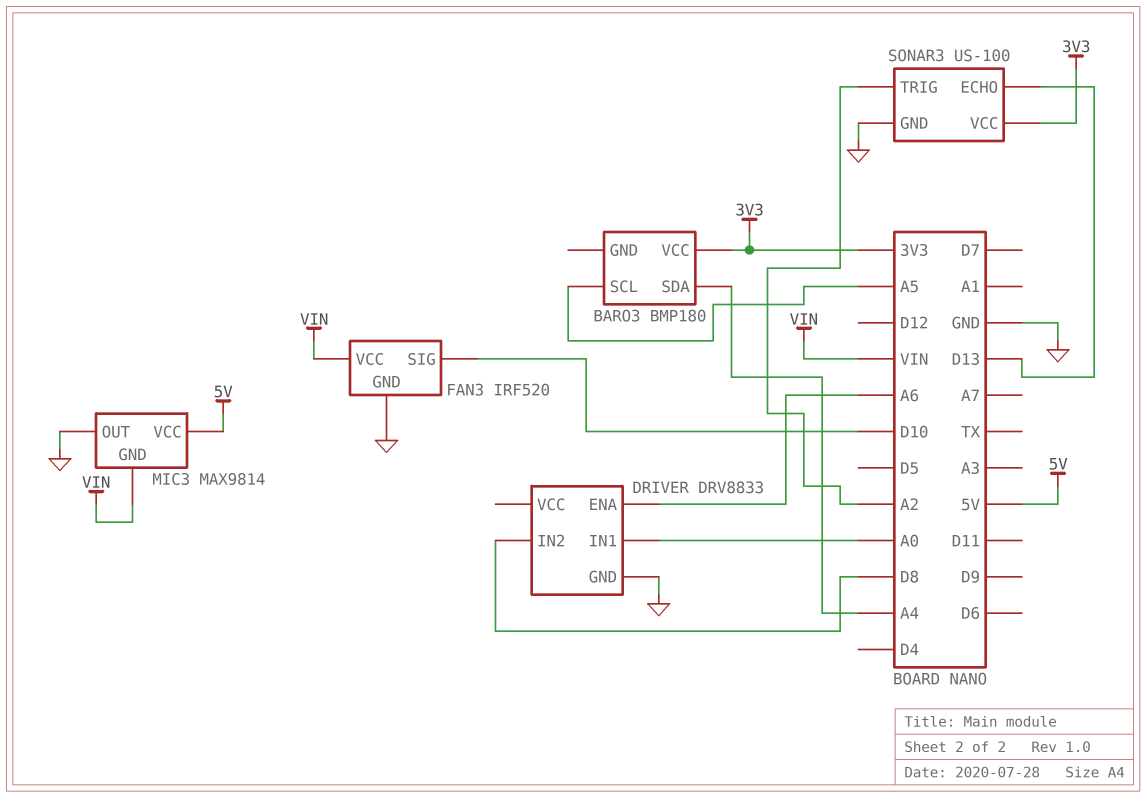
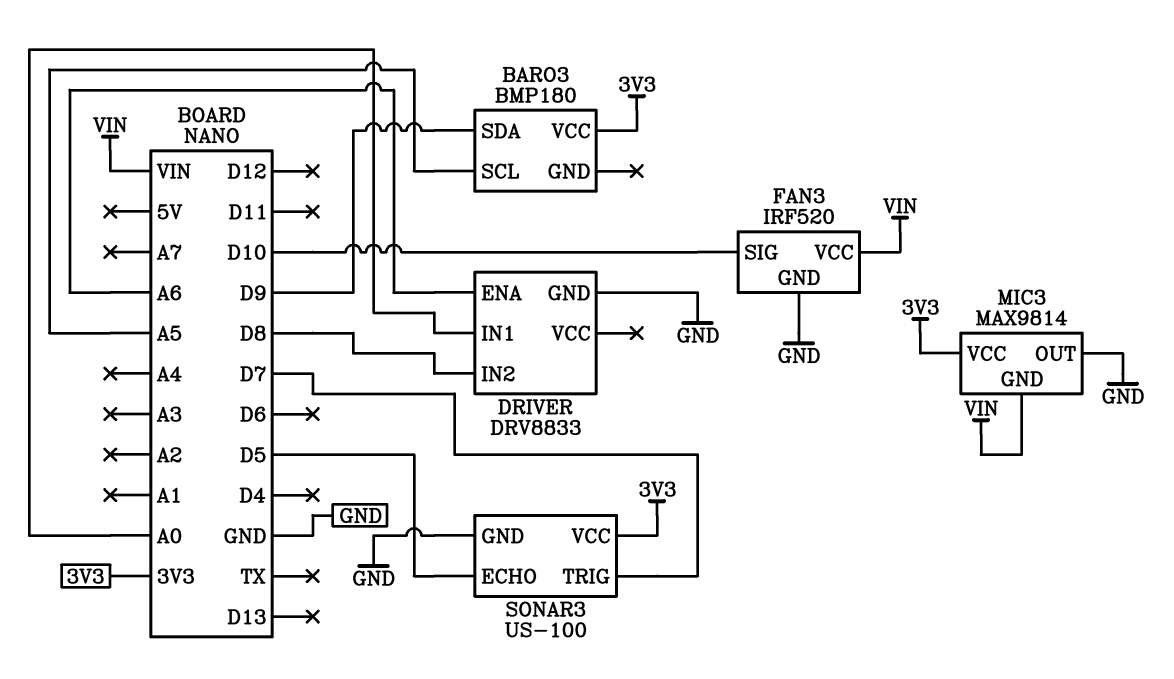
BARO3 pin SDA: A4 -> D9
MIC3 pin VCC: 5V -> 3V3
SONAR3 pin ECHO: D13 -> D5
SONAR3 pin TRIG: A2 -> D7

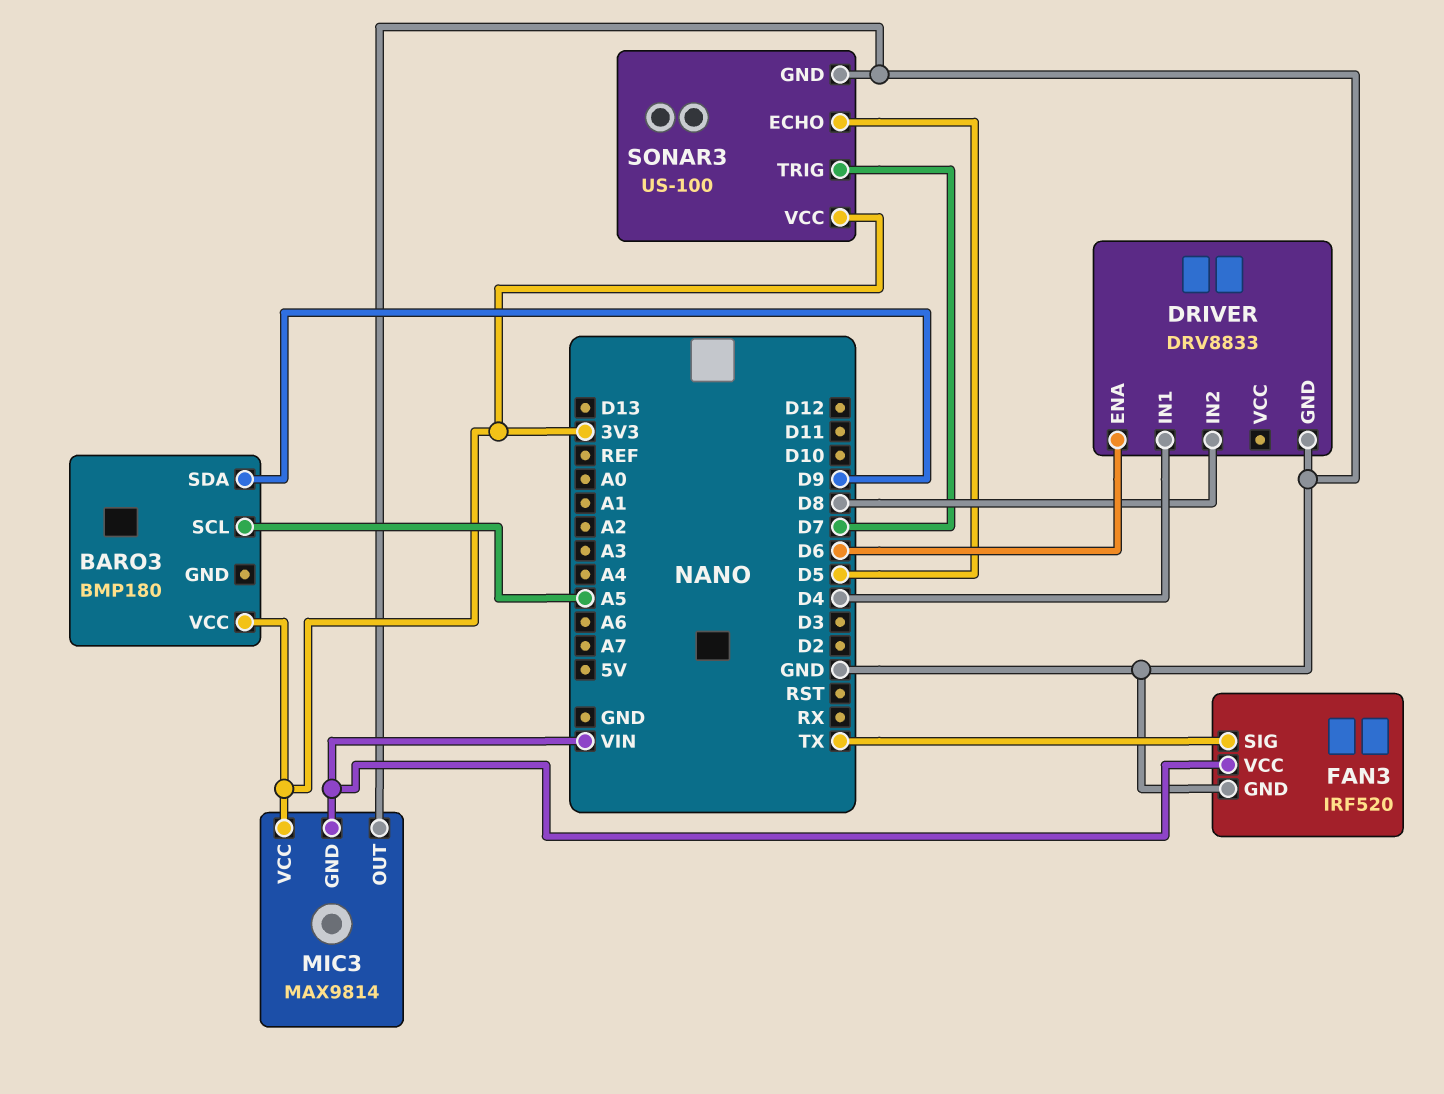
DRIVER pin ENA: A6 -> D6
DRIVER pin IN1: A0 -> D4
FAN3 pin SIG: D10 -> TX

